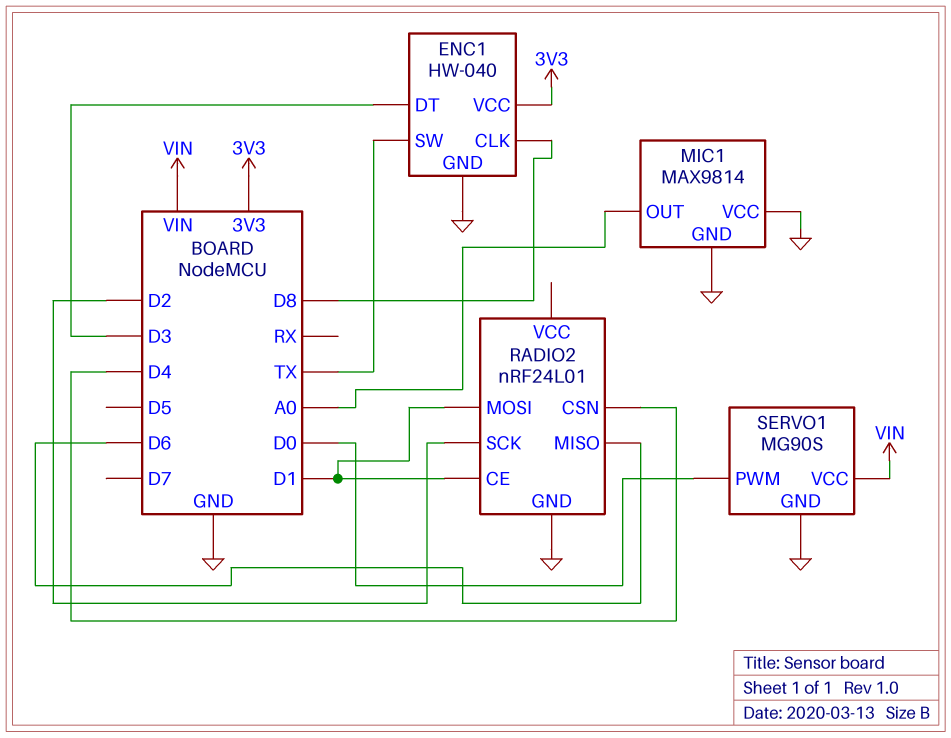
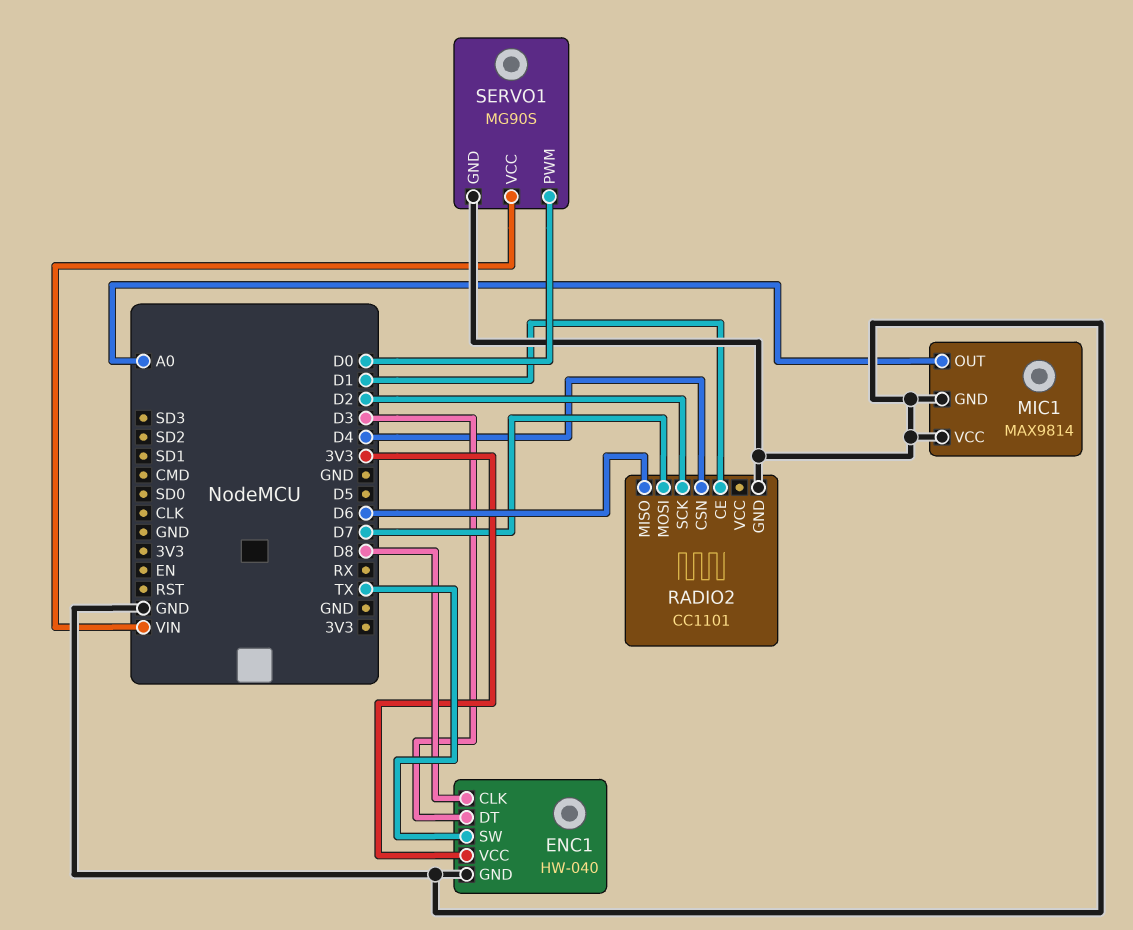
RADIO2: nRF24L01 -> CC1101
RADIO2 pin MOSI: D1 -> D7

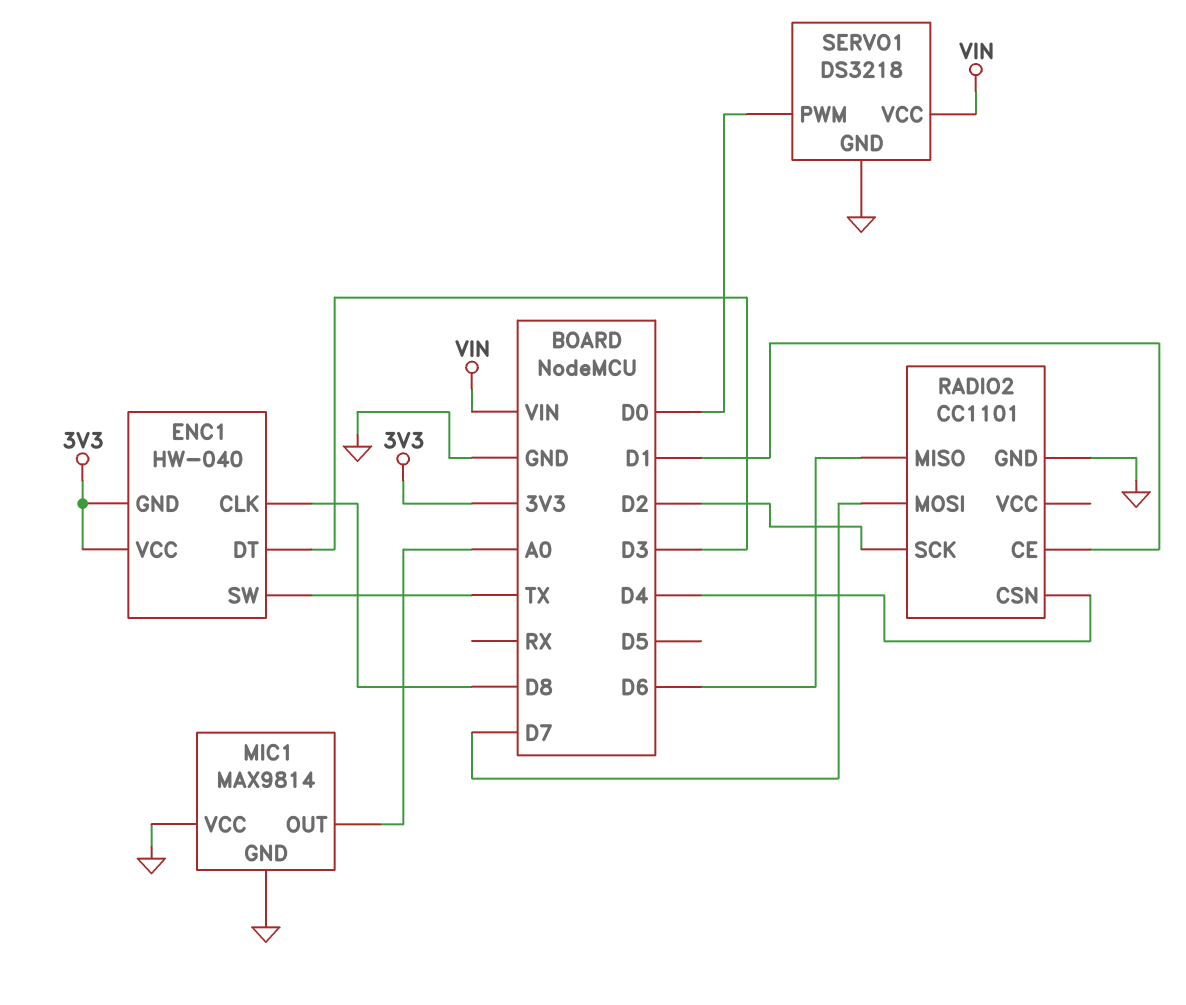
ENC1 pin GND: GND -> 3V3
SERVO1: MG90S -> DS3218

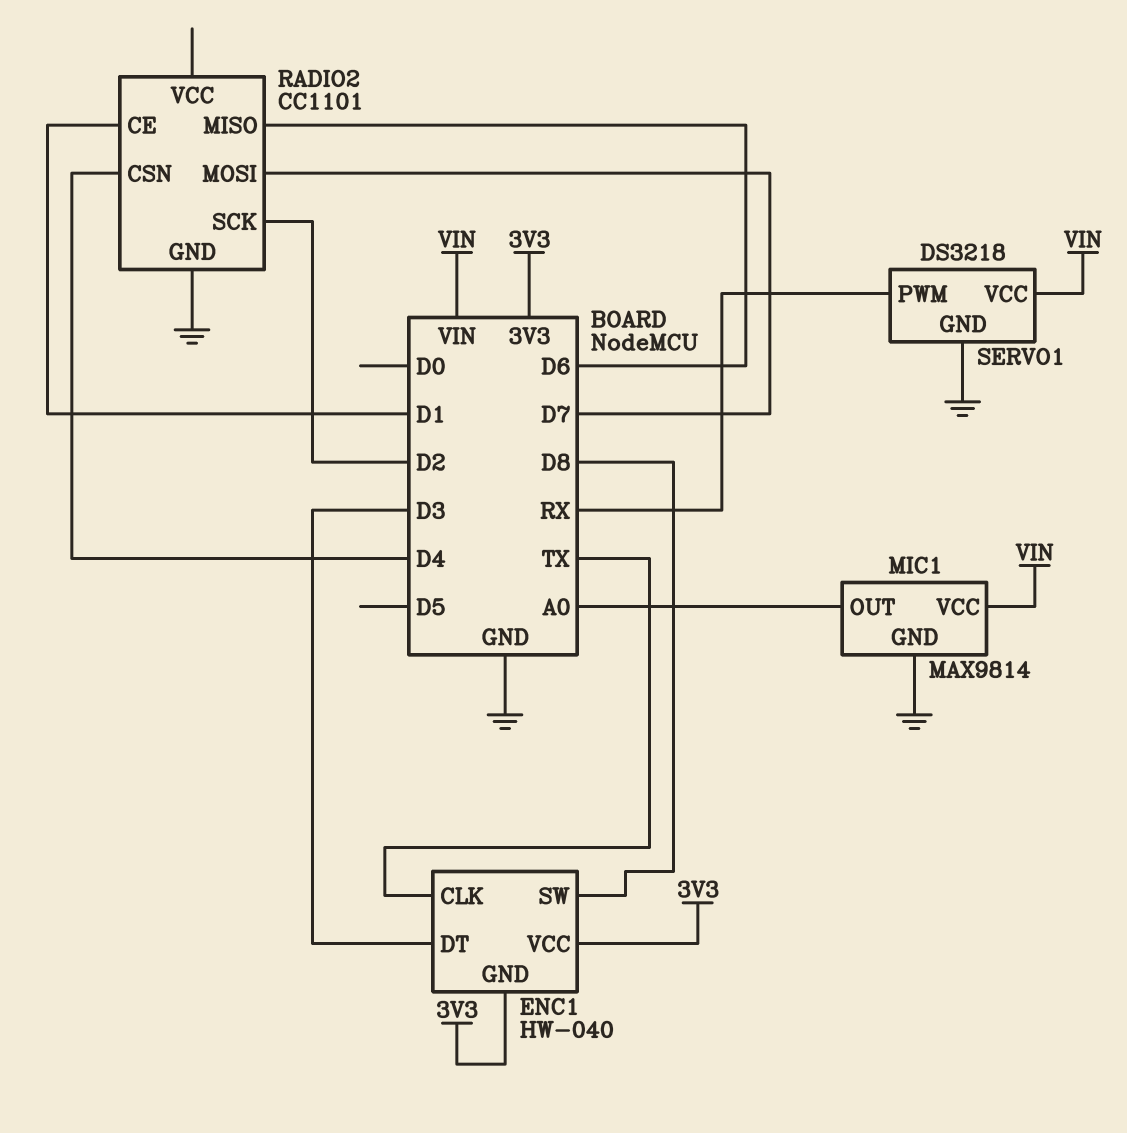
ENC1 pin CLK: D8 -> TX
ENC1 pin SW: TX -> D8
MIC1 pin VCC: GND -> VIN
SERVO1 pin PWM: D0 -> RX

